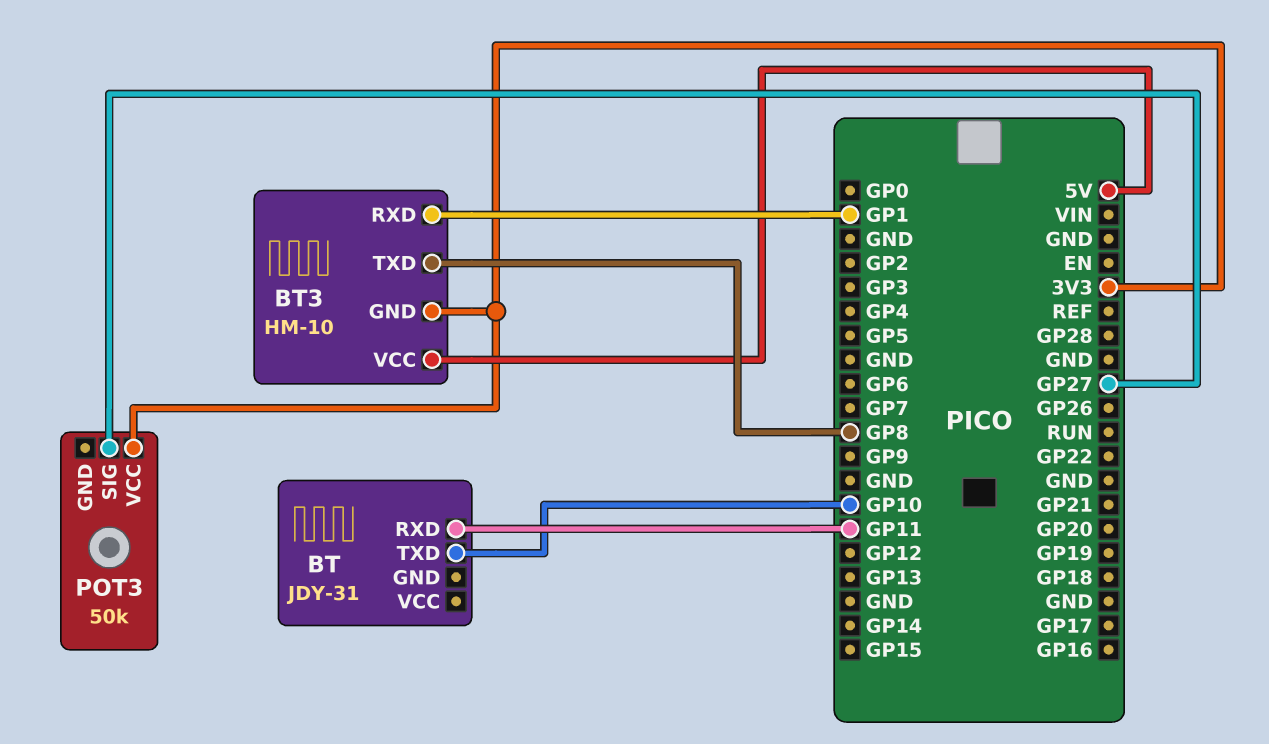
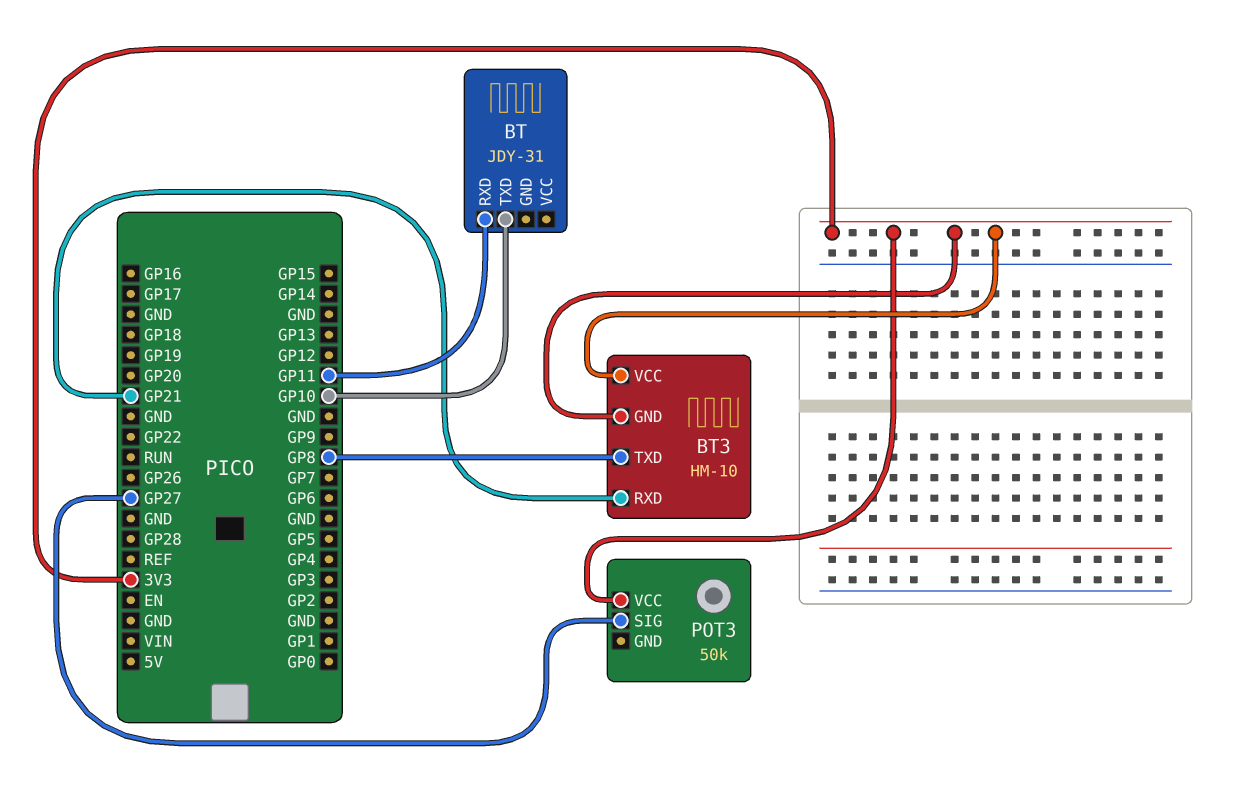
BT3 pin RXD: GP1 -> GP21
BT3 pin VCC: 5V -> 3V3

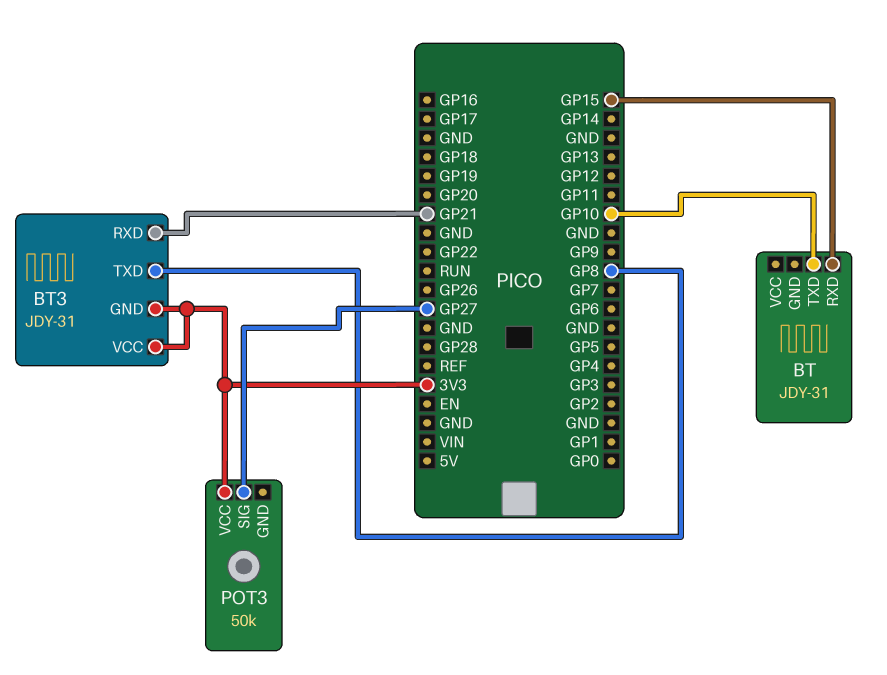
BT pin RXD: GP11 -> GP15
BT3: HM-10 -> JDY-31

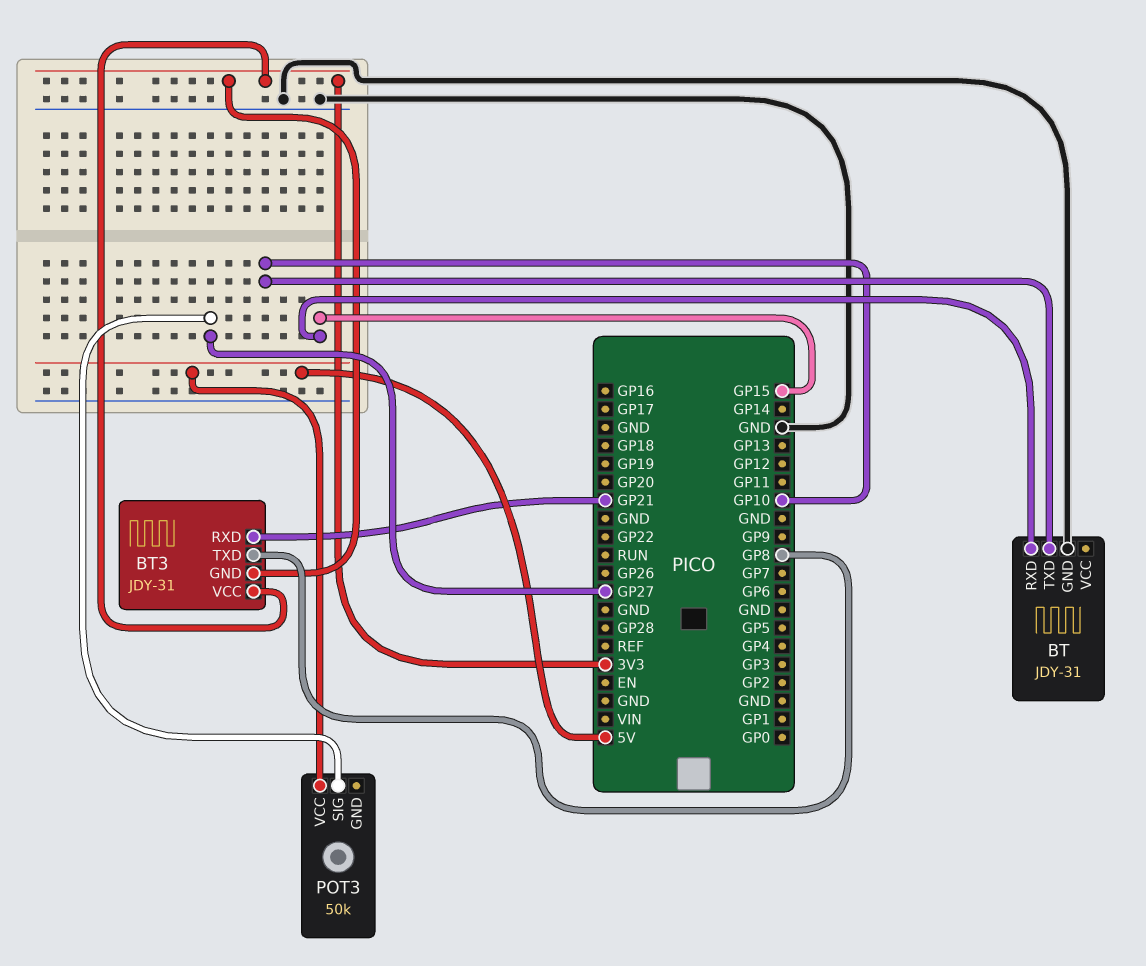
BT pin GND: none -> GND
POT3 pin VCC: 3V3 -> 5V

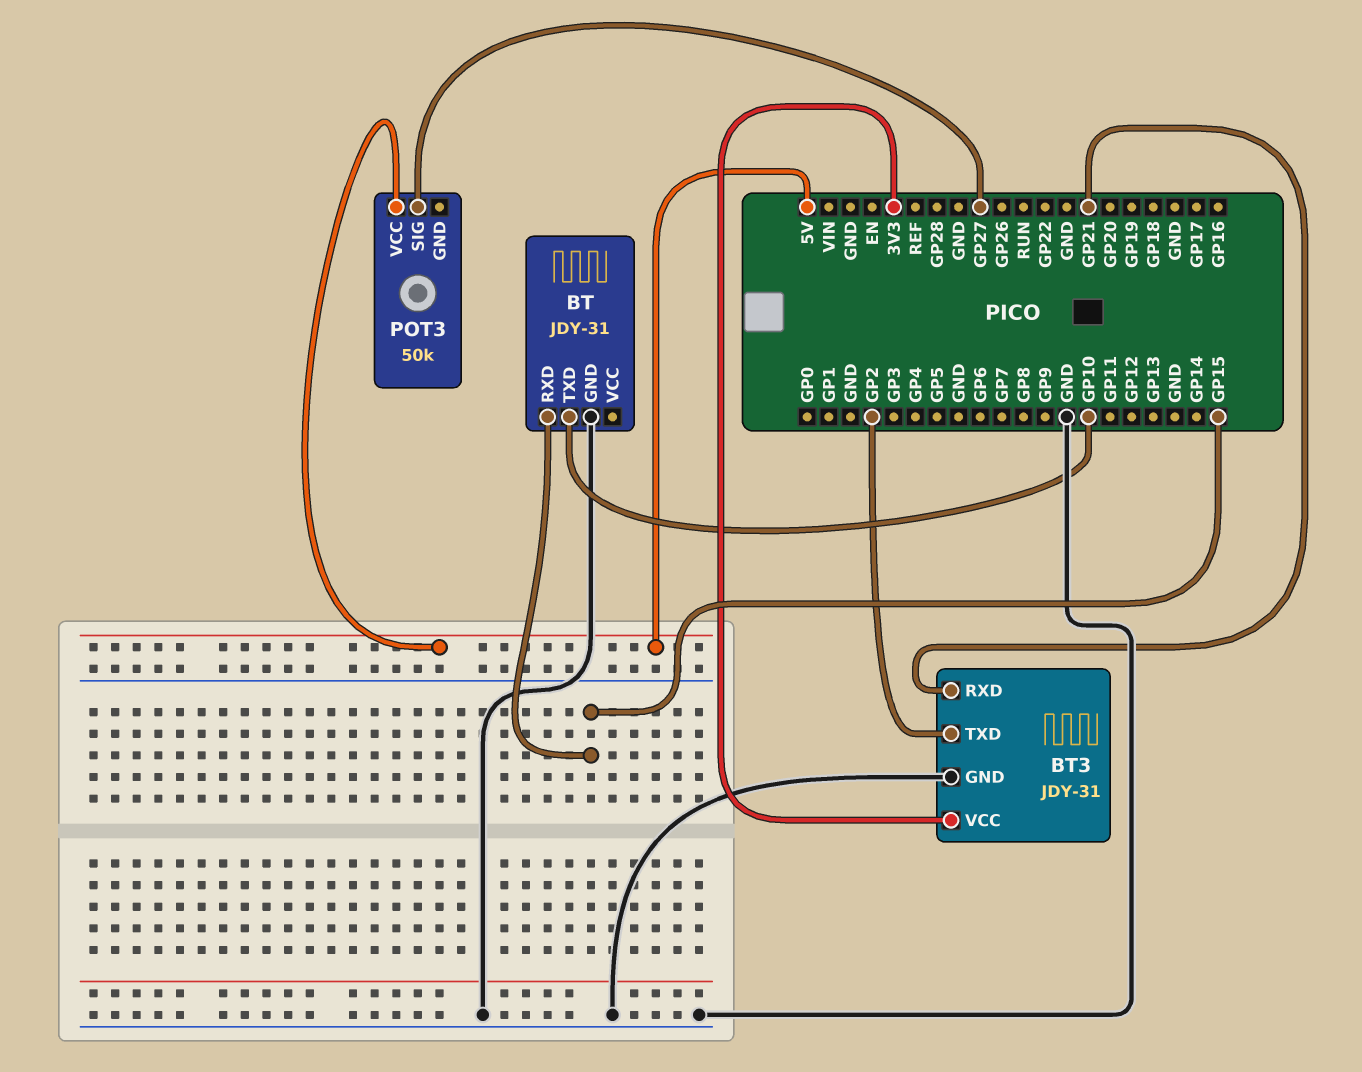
BT3 pin GND: 3V3 -> GND
BT3 pin TXD: GP8 -> GP2

